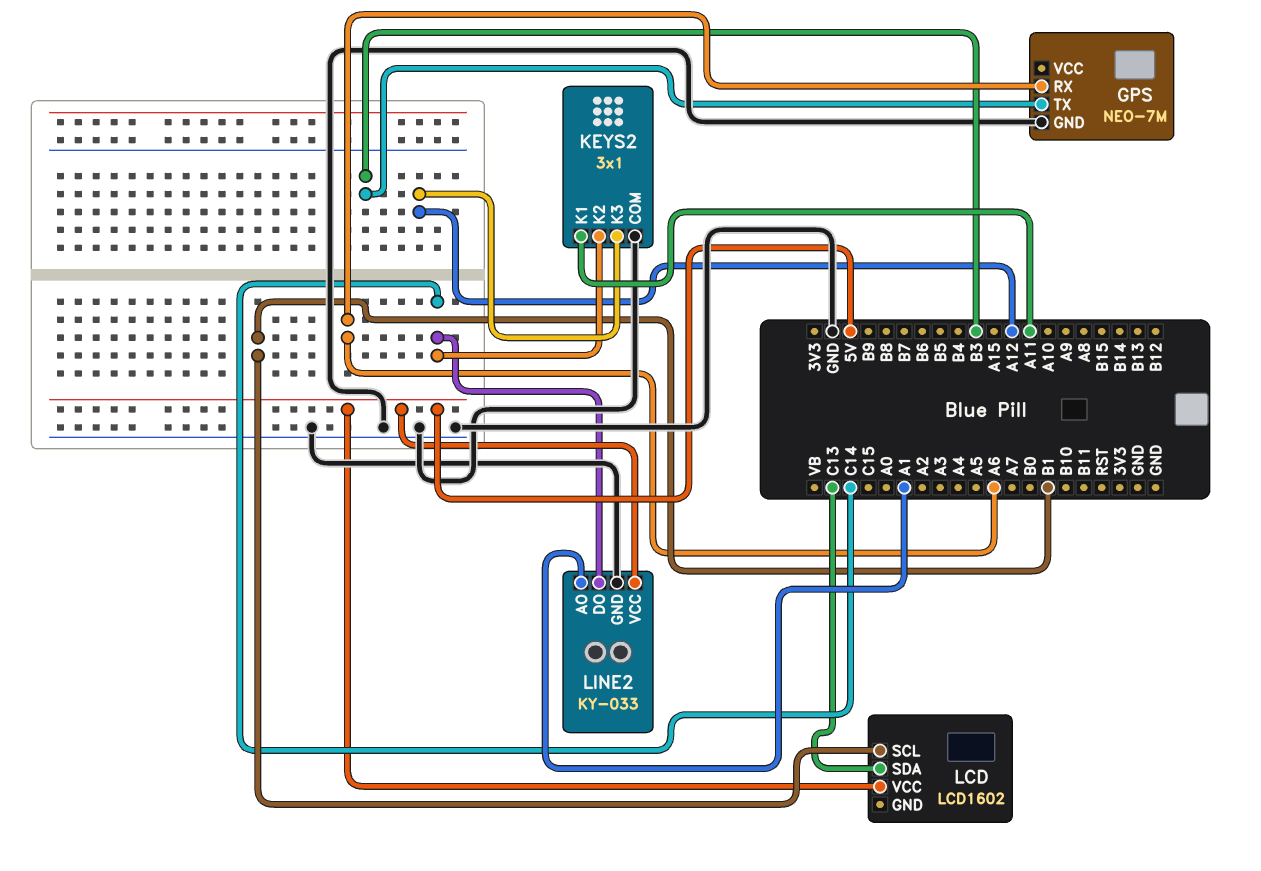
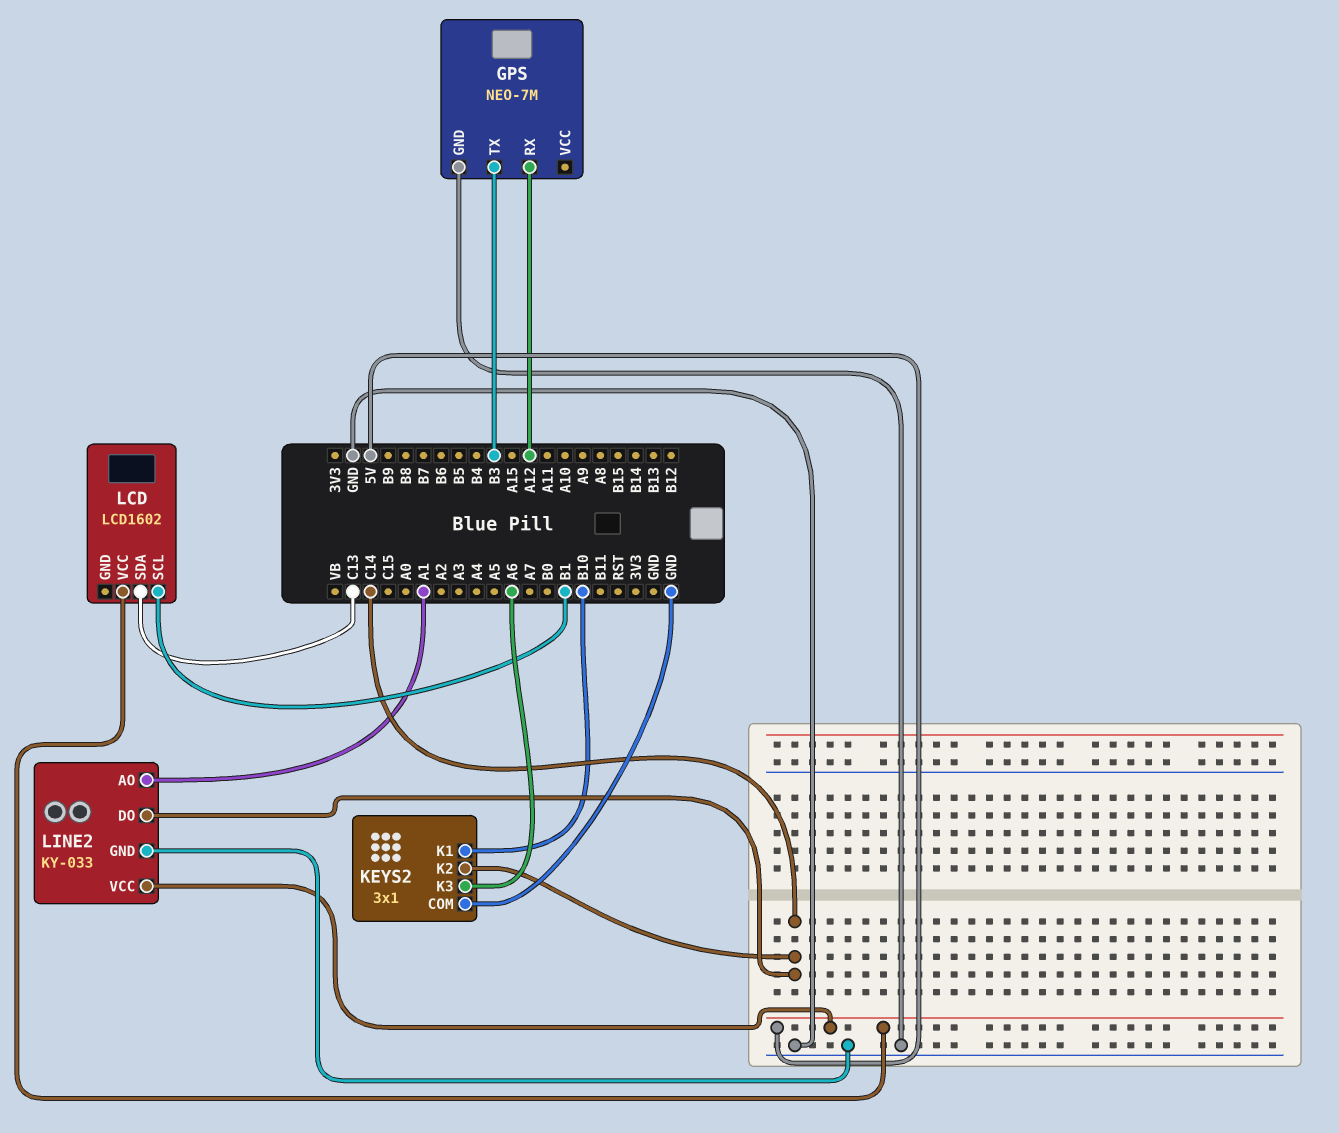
GPS pin RX: A6 -> A12
KEYS2 pin K1: A11 -> B10
KEYS2 pin K3: A12 -> A6

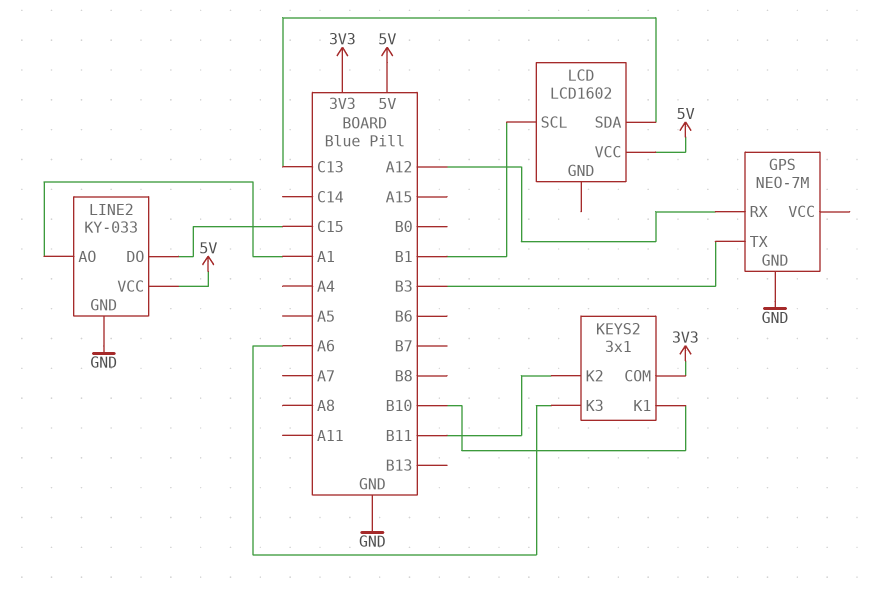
KEYS2 pin COM: GND -> 3V3
KEYS2 pin K2: C14 -> B11
LINE2 pin DO: C14 -> C15

